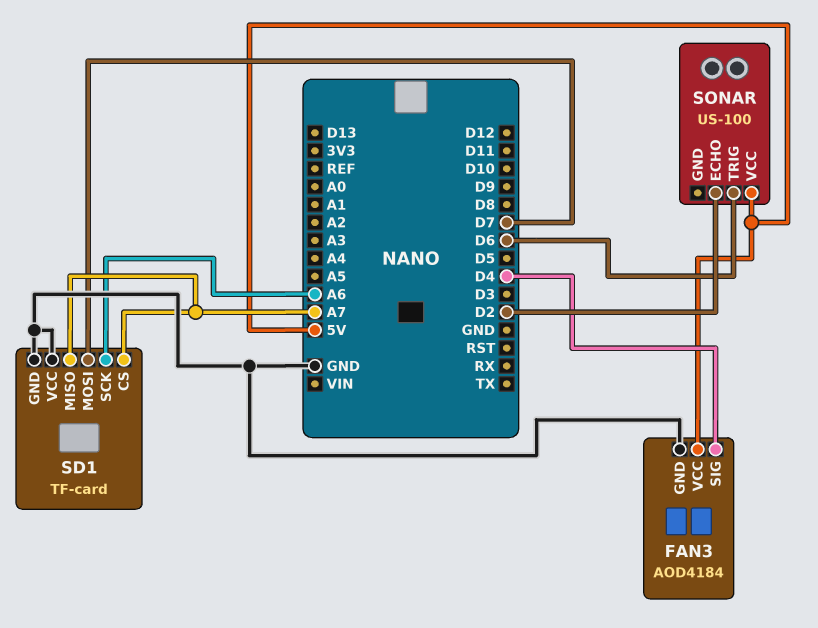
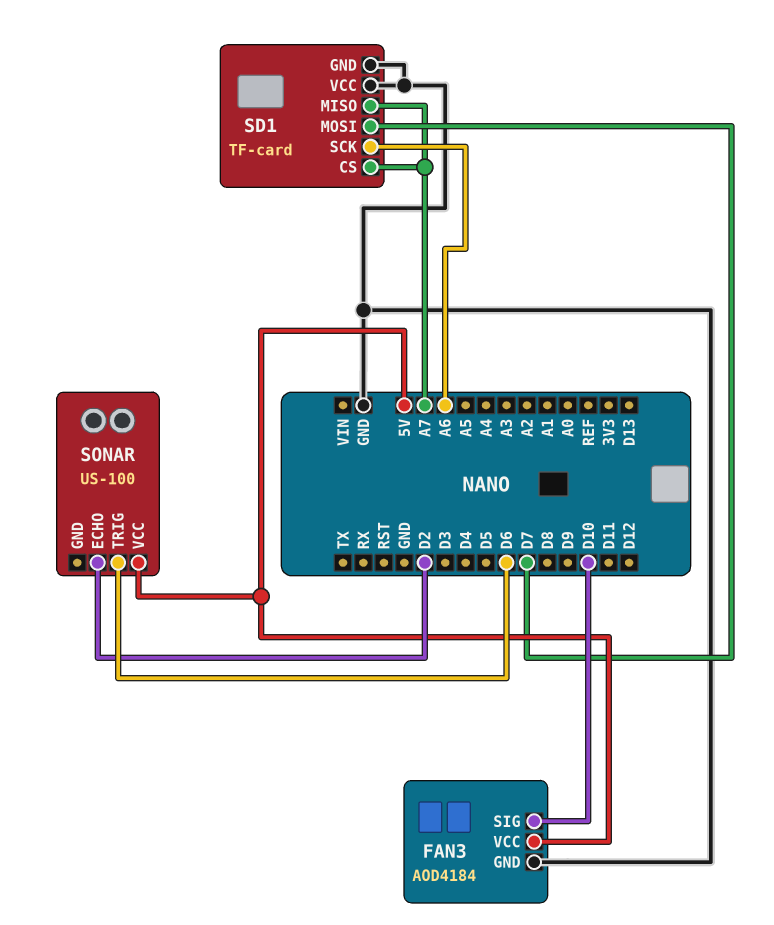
FAN3 pin SIG: D4 -> D10

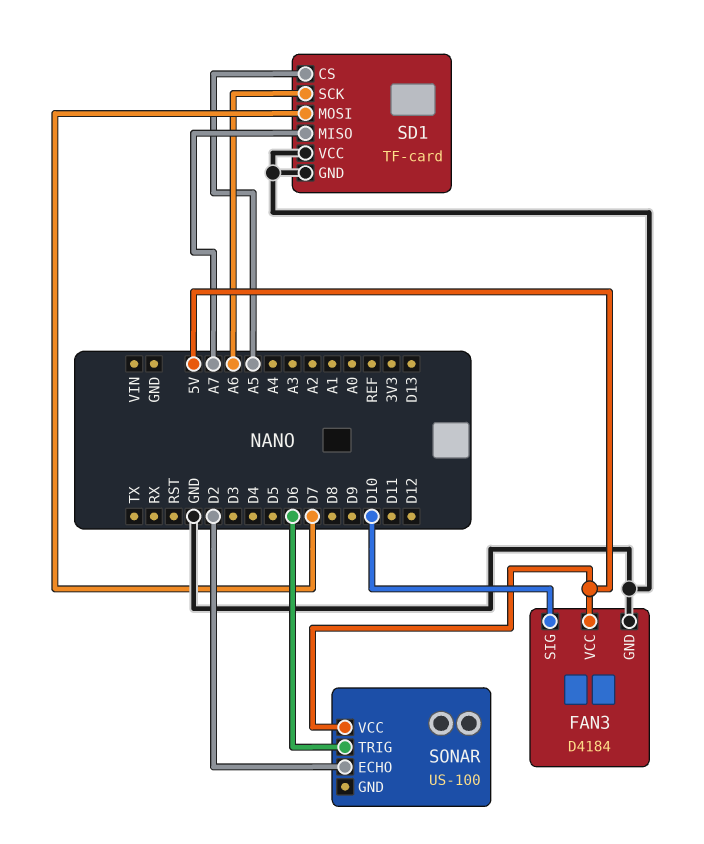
FAN3: AOD4184 -> D4184
SD1 pin CS: A7 -> A5

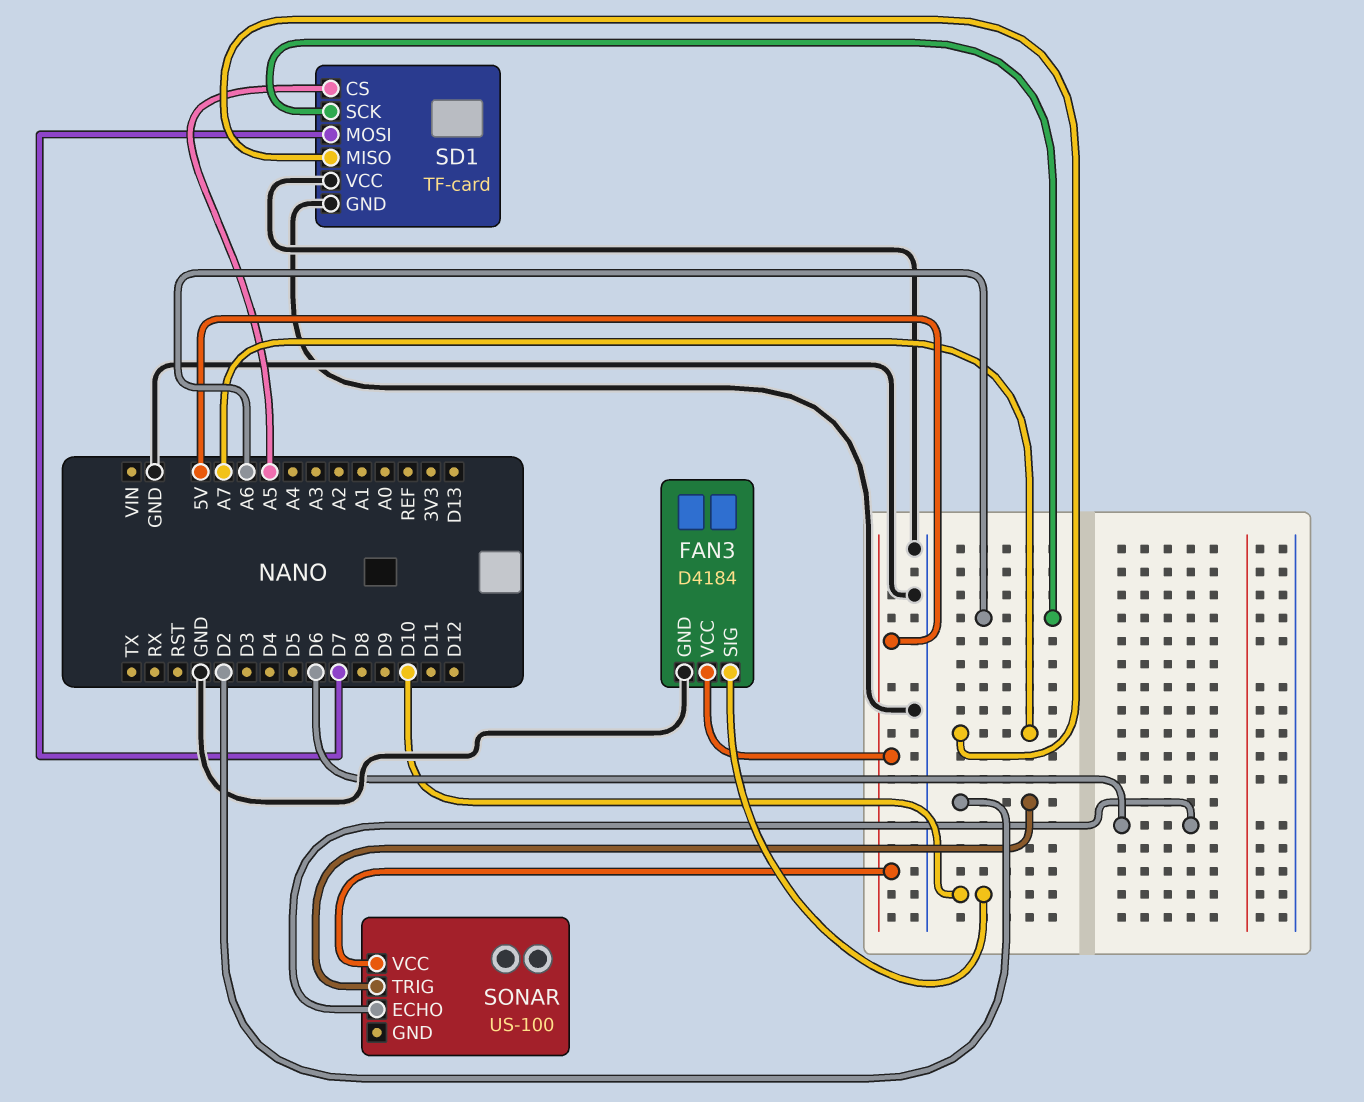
SONAR pin ECHO: D2 -> D6
SONAR pin TRIG: D6 -> D2

